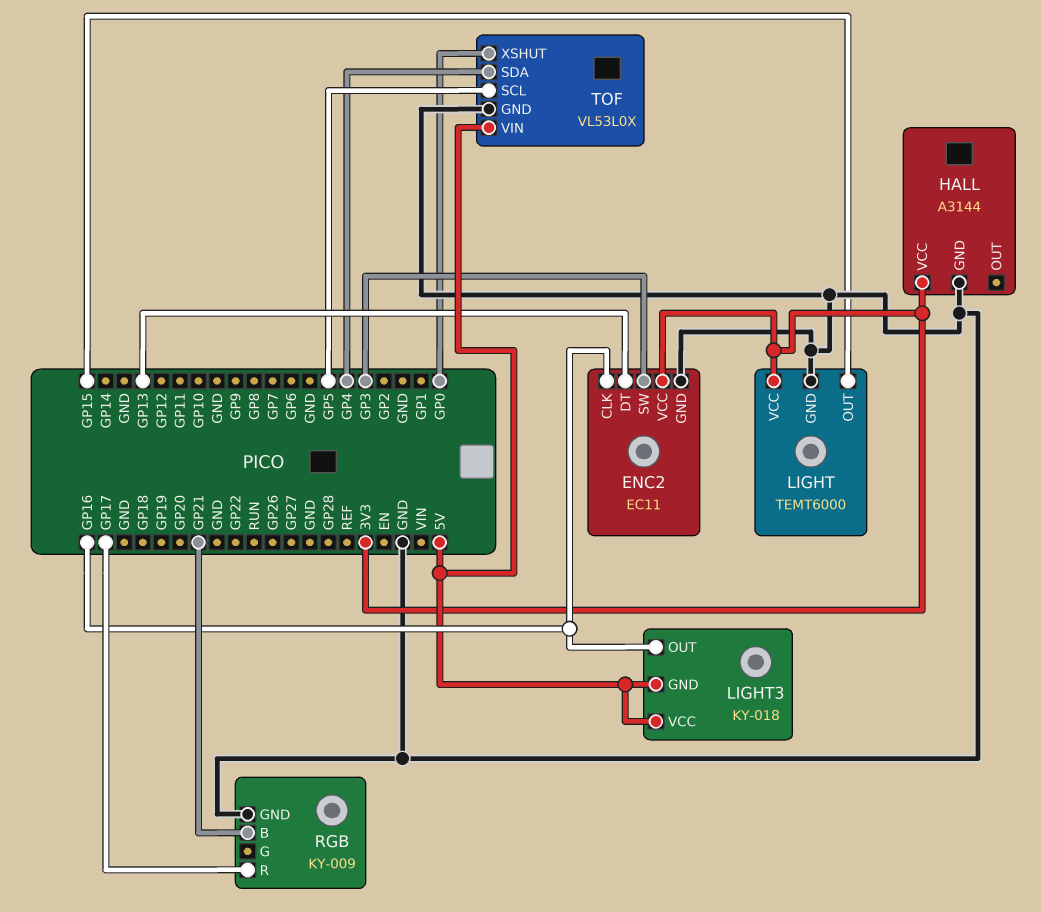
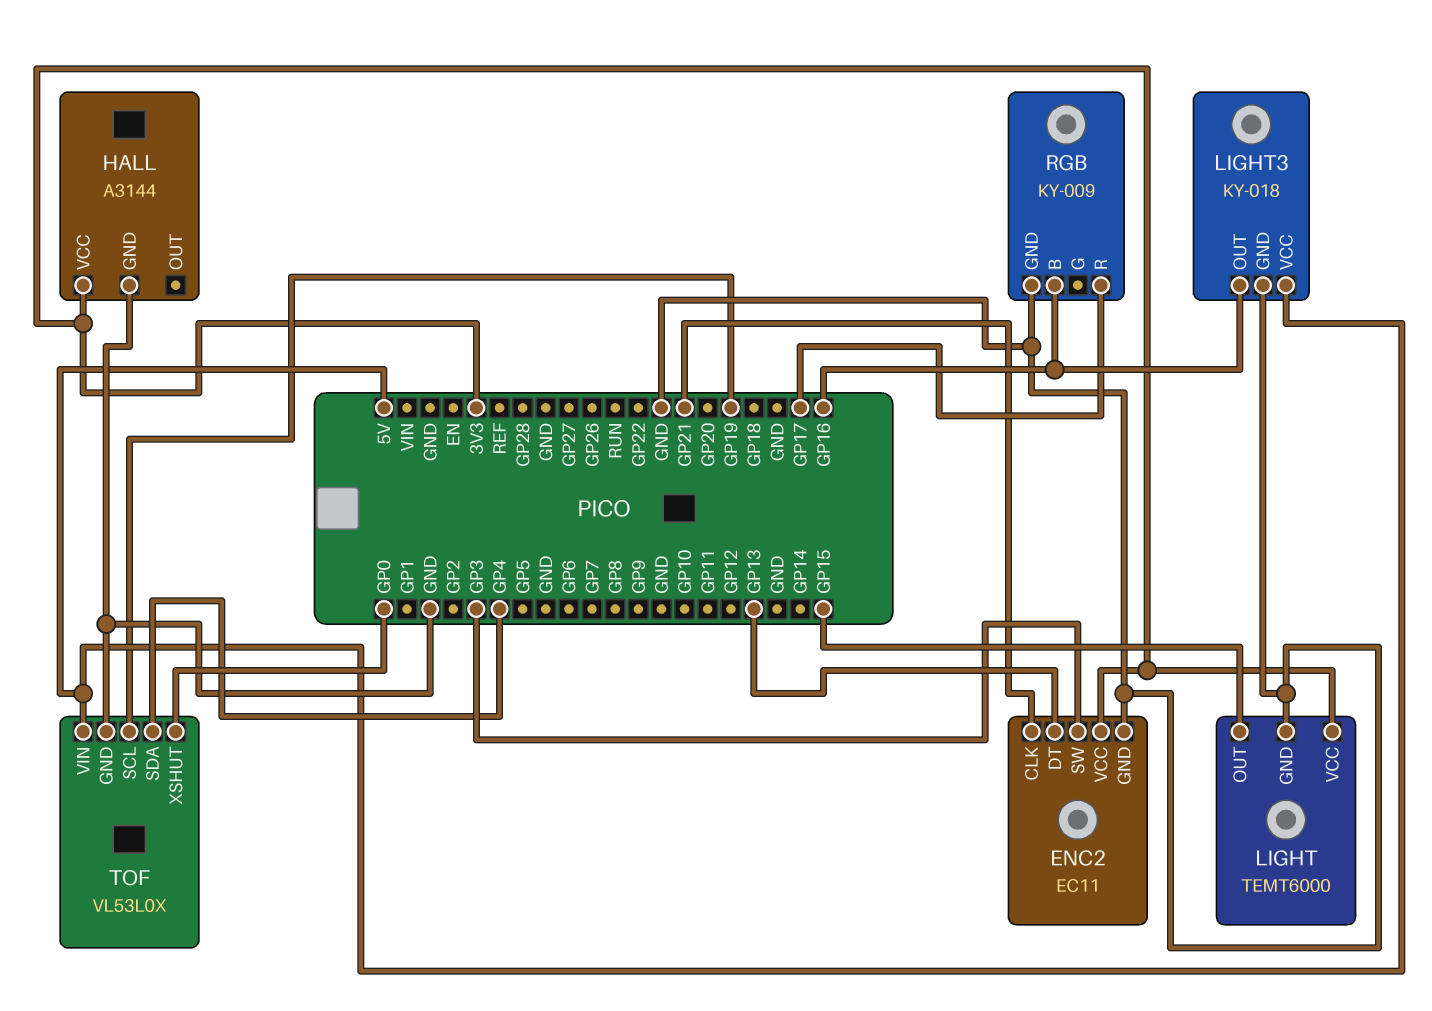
ENC2 pin CLK: GP16 -> GP21
LIGHT3 pin GND: 5V -> GND
RGB pin B: GP21 -> GP16
TOF pin SCL: GP5 -> GP19

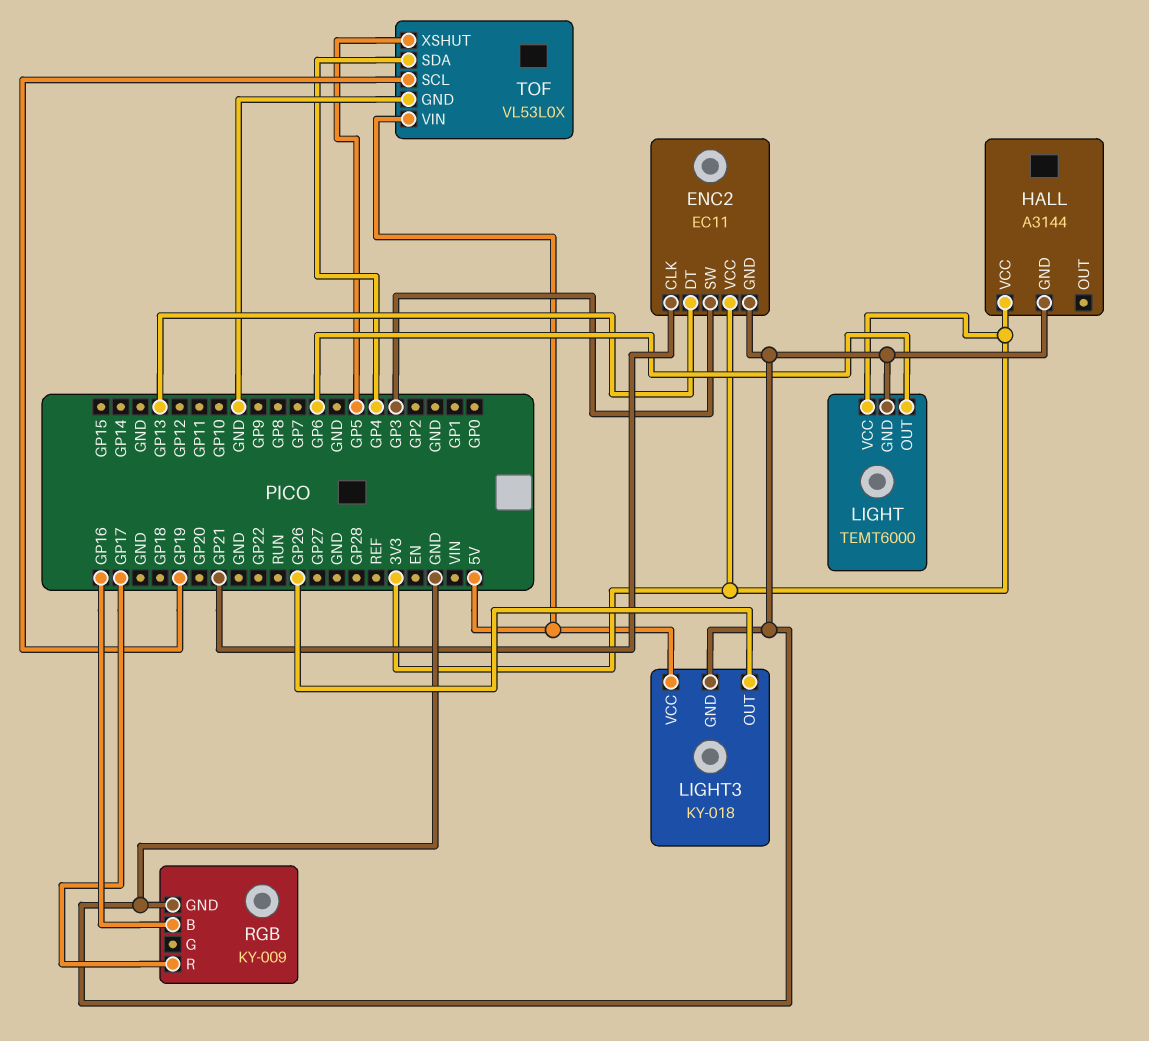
LIGHT pin OUT: GP15 -> GP6
LIGHT3 pin OUT: GP16 -> GP26
TOF pin XSHUT: GP0 -> GP5

